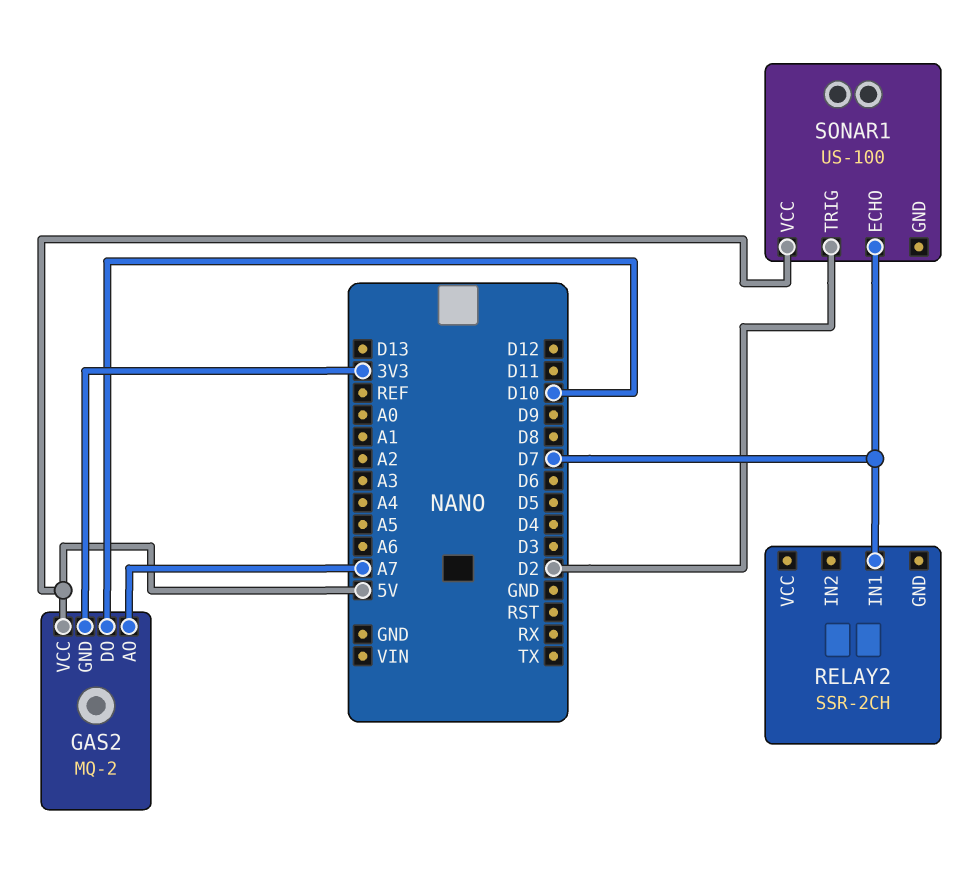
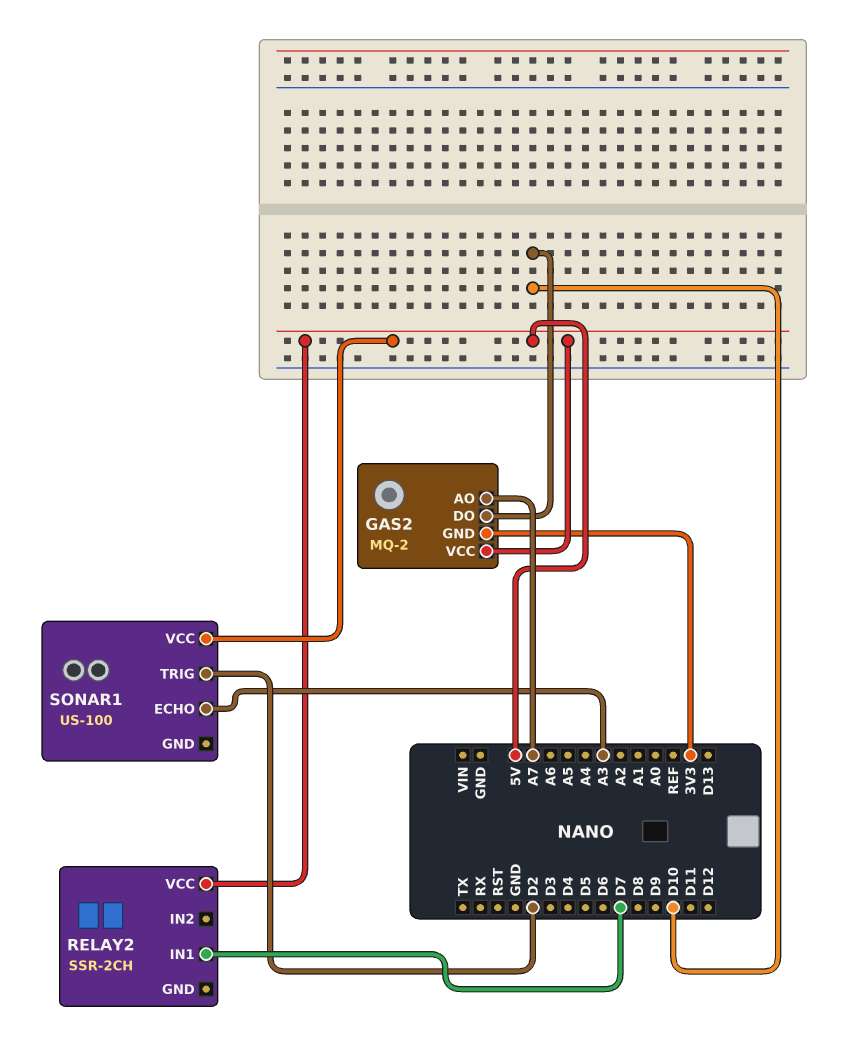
RELAY2 pin VCC: none -> 5V
SONAR1 pin ECHO: D7 -> A3

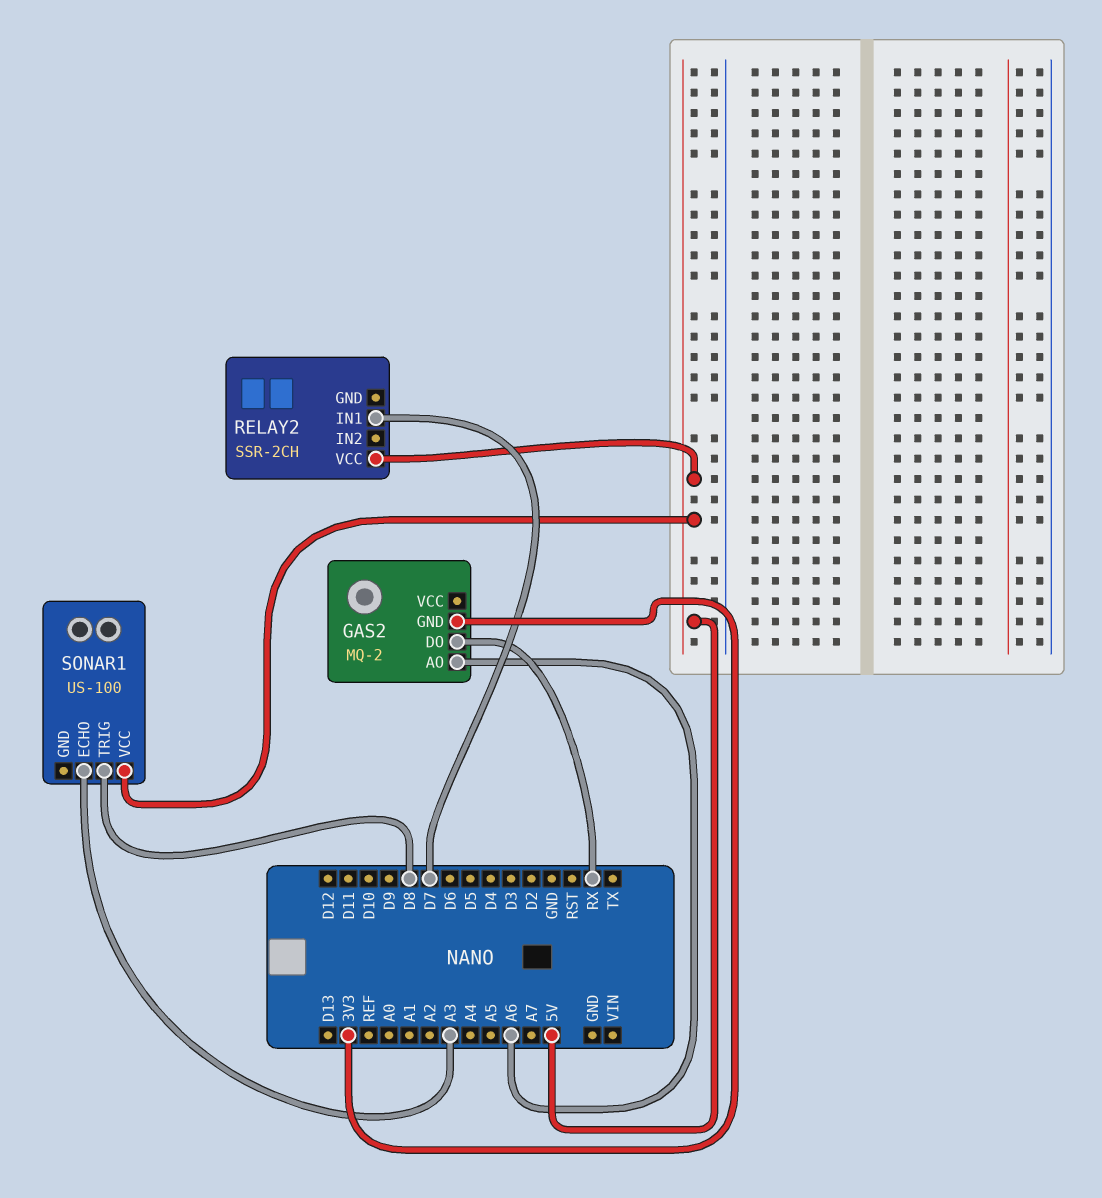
GAS2 pin AO: A7 -> A6
GAS2 pin DO: D10 -> RX
GAS2 pin VCC: 5V -> none
SONAR1 pin TRIG: D2 -> D8

